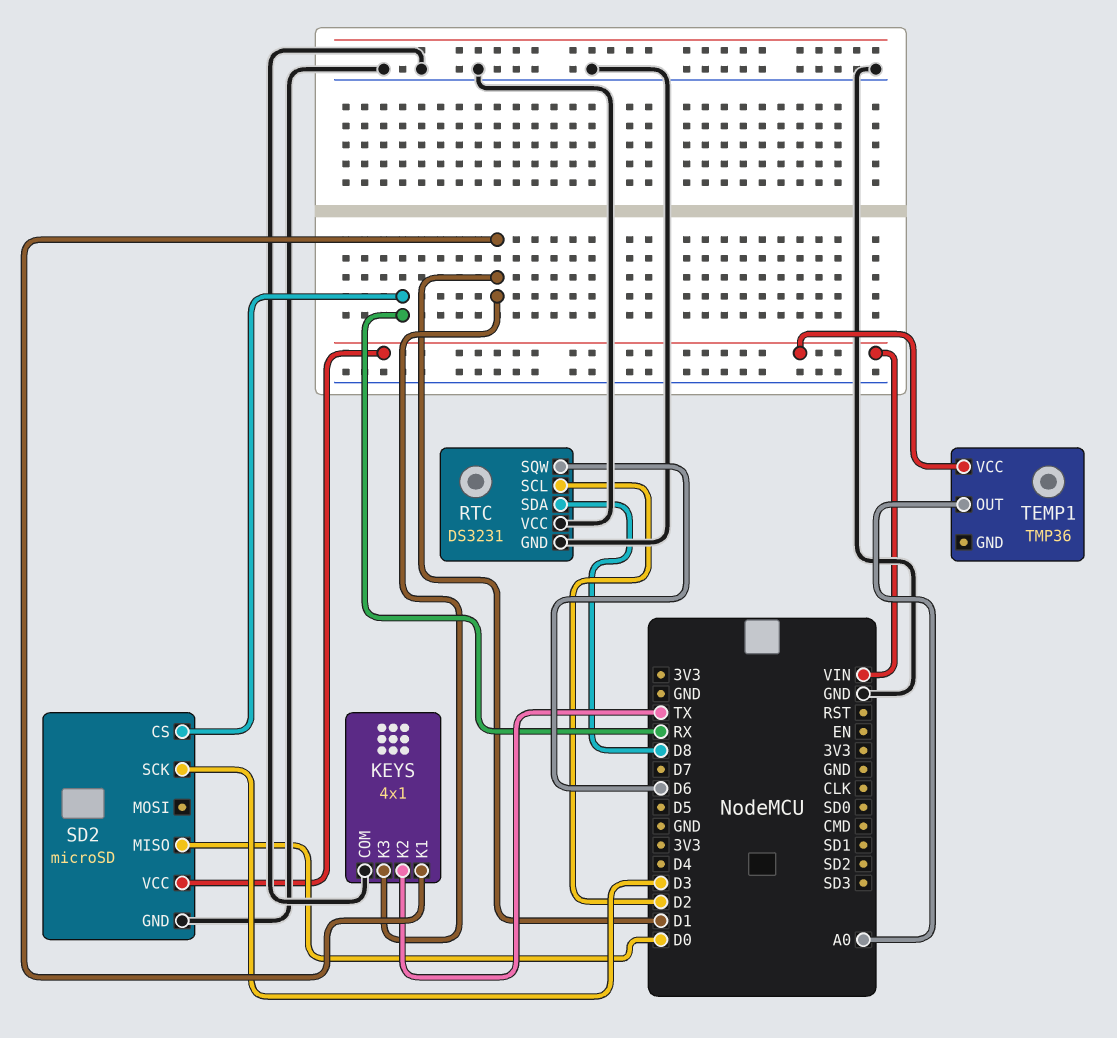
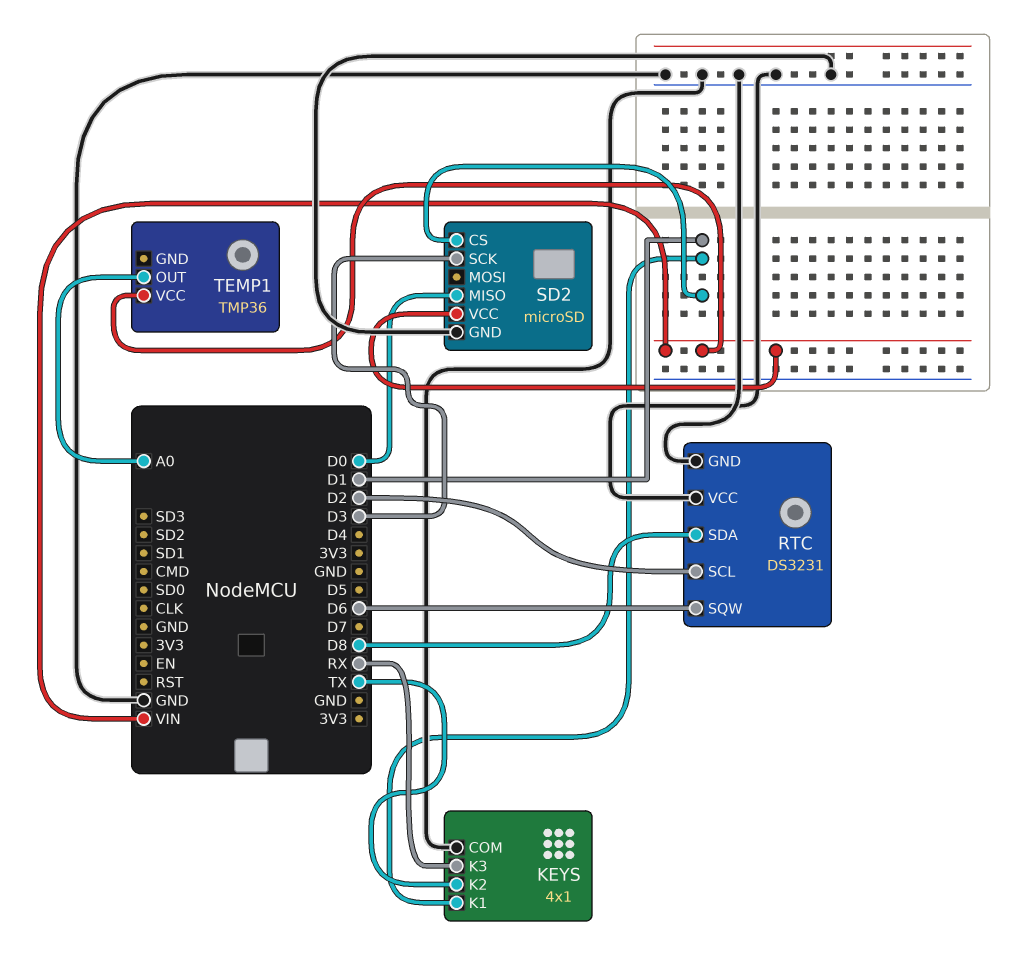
KEYS pin K3: D1 -> RX
SD2 pin CS: RX -> D1

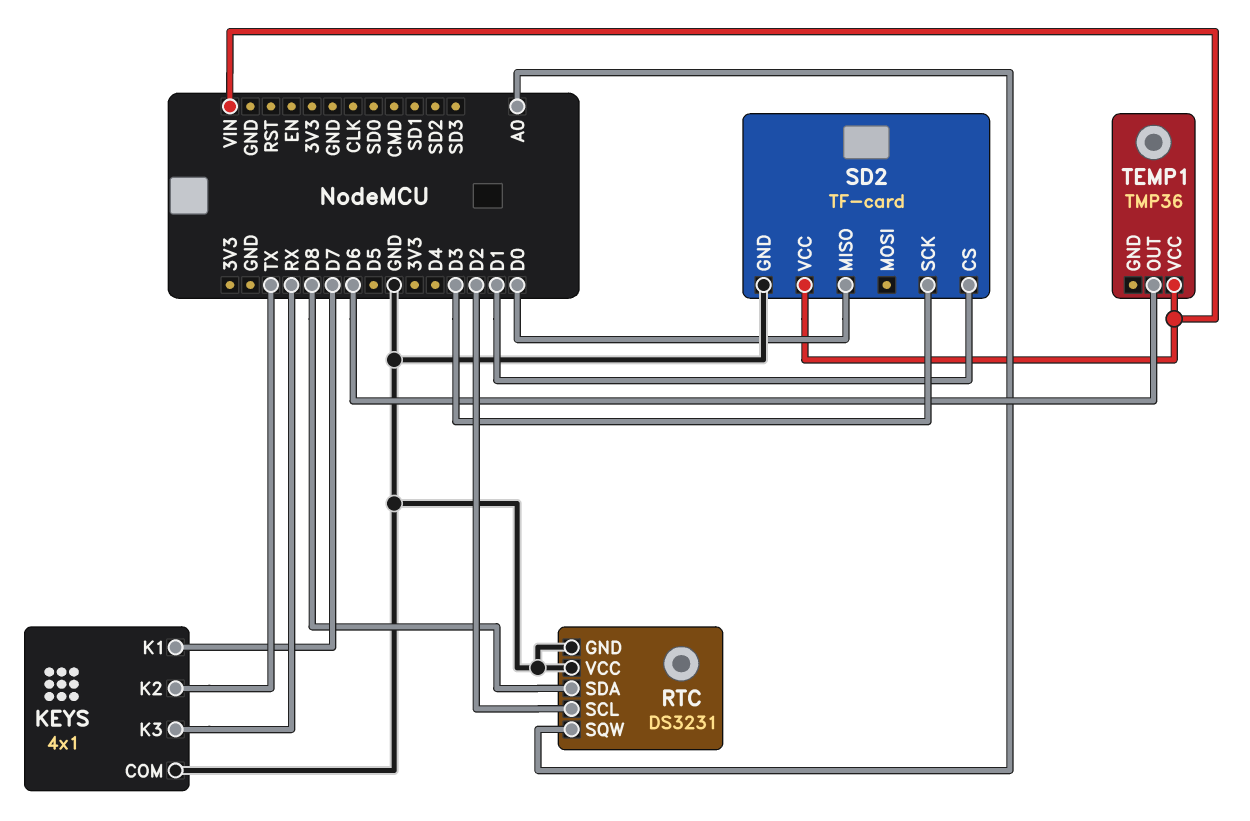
KEYS pin K1: D1 -> D7
RTC pin SQW: D6 -> A0
SD2: microSD -> TF-card
TEMP1 pin OUT: A0 -> D6

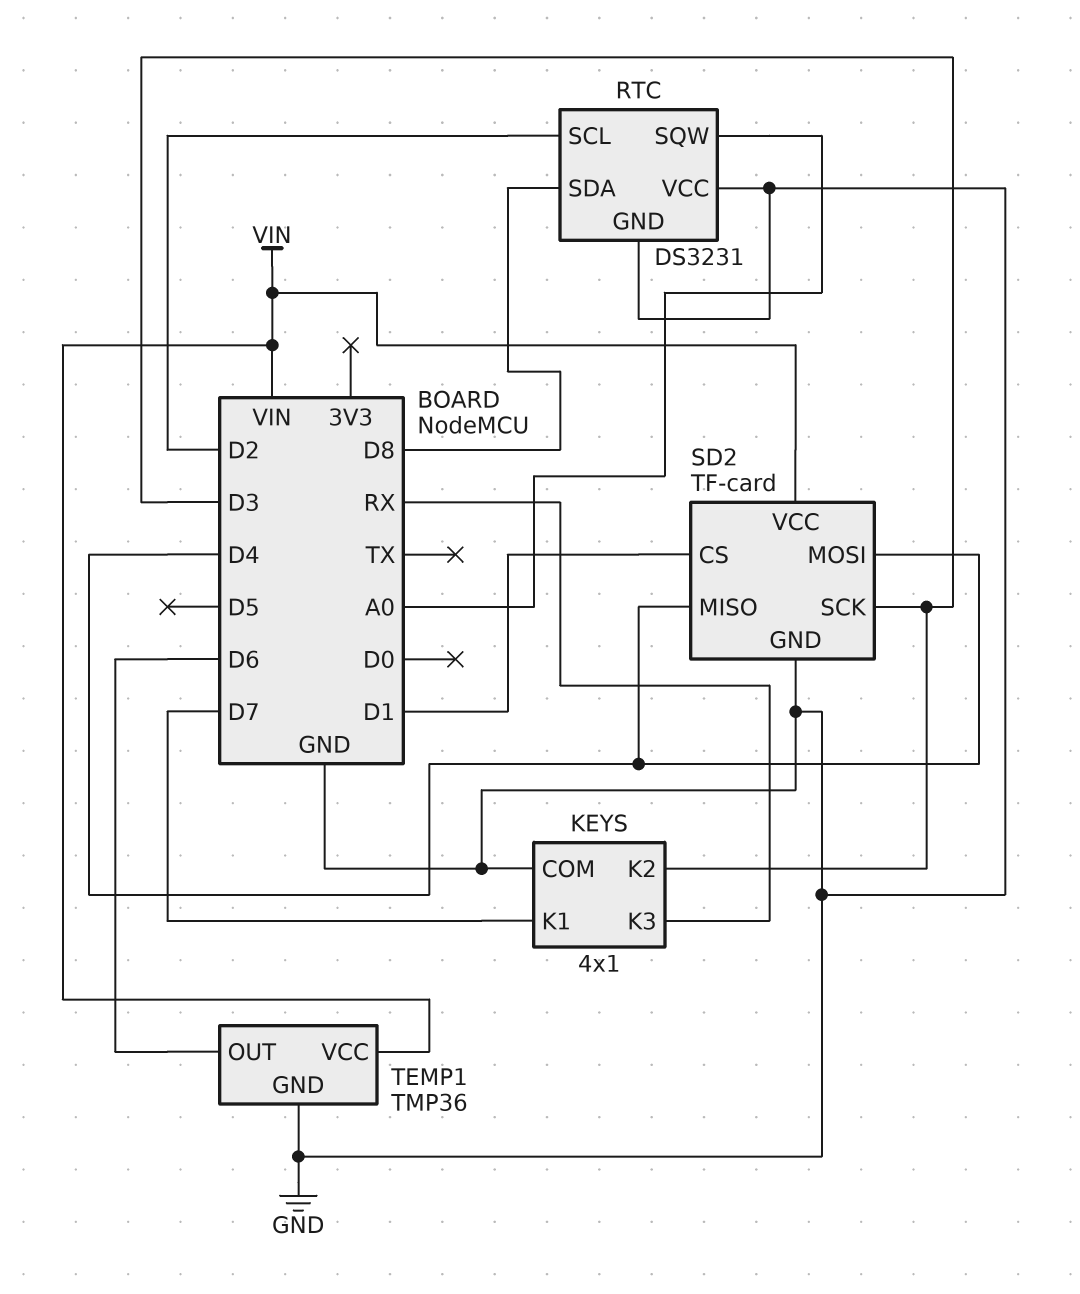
KEYS pin K2: TX -> D3
SD2 pin MISO: D0 -> D4
SD2 pin MOSI: none -> D4
TEMP1 pin GND: none -> GND

